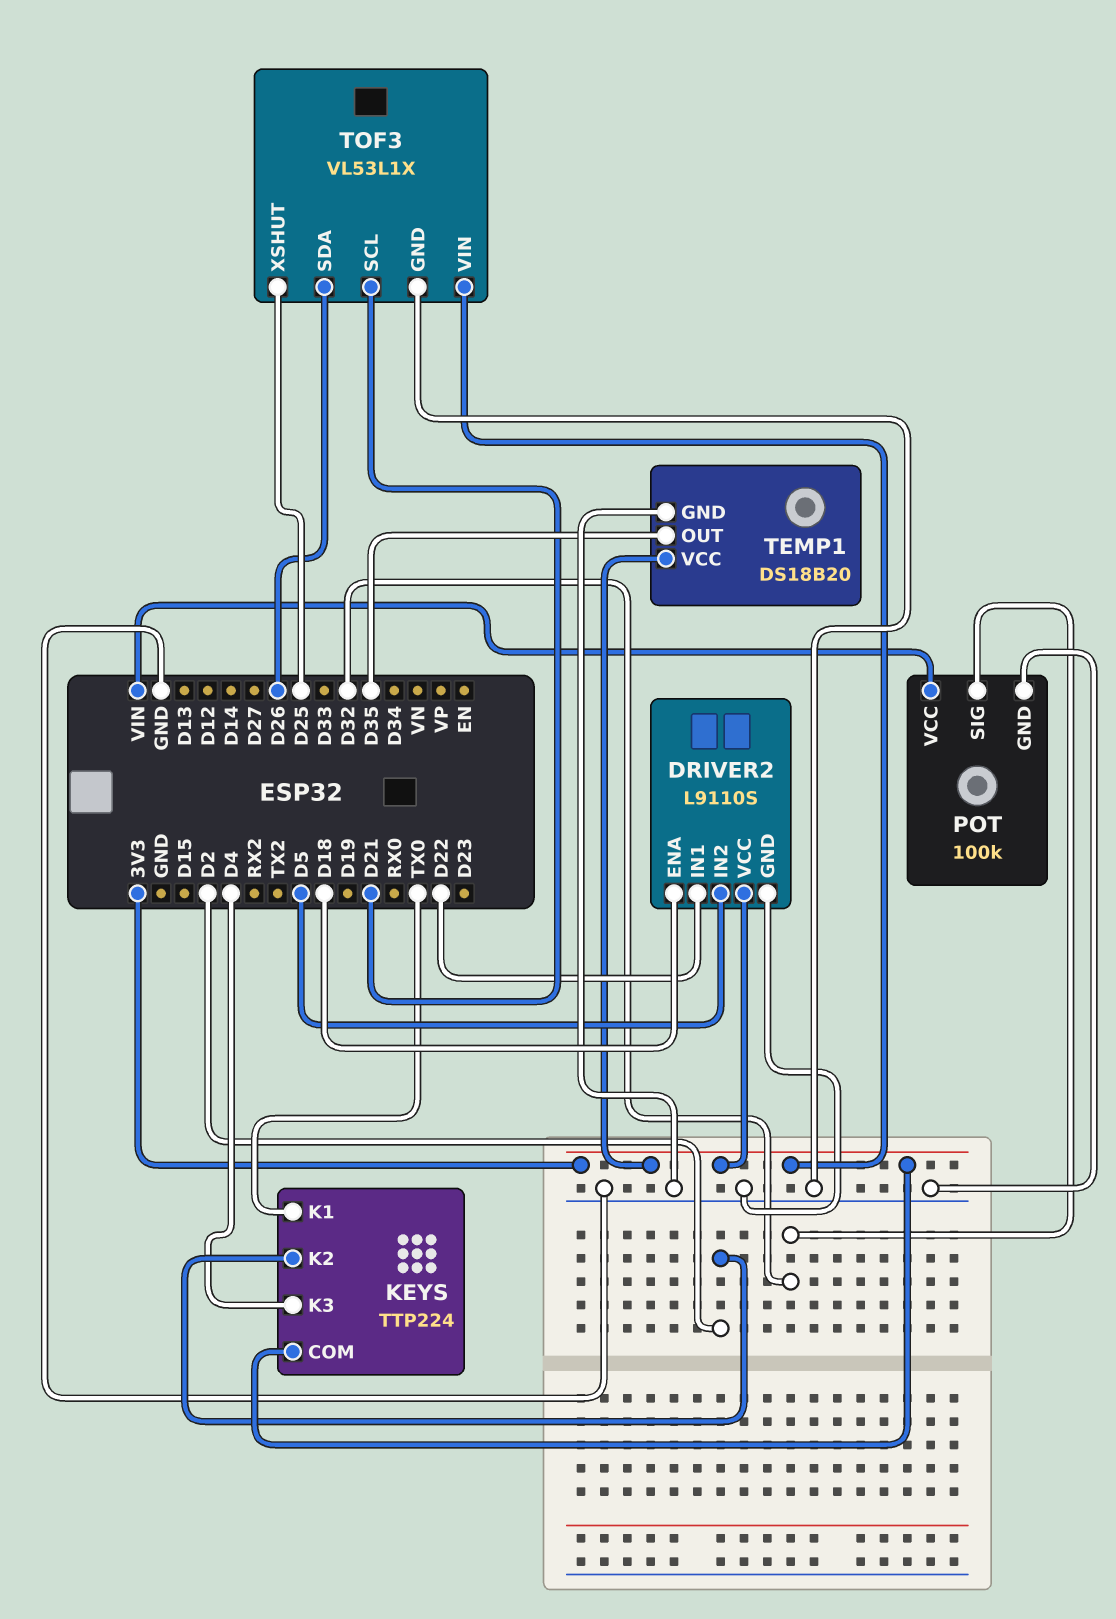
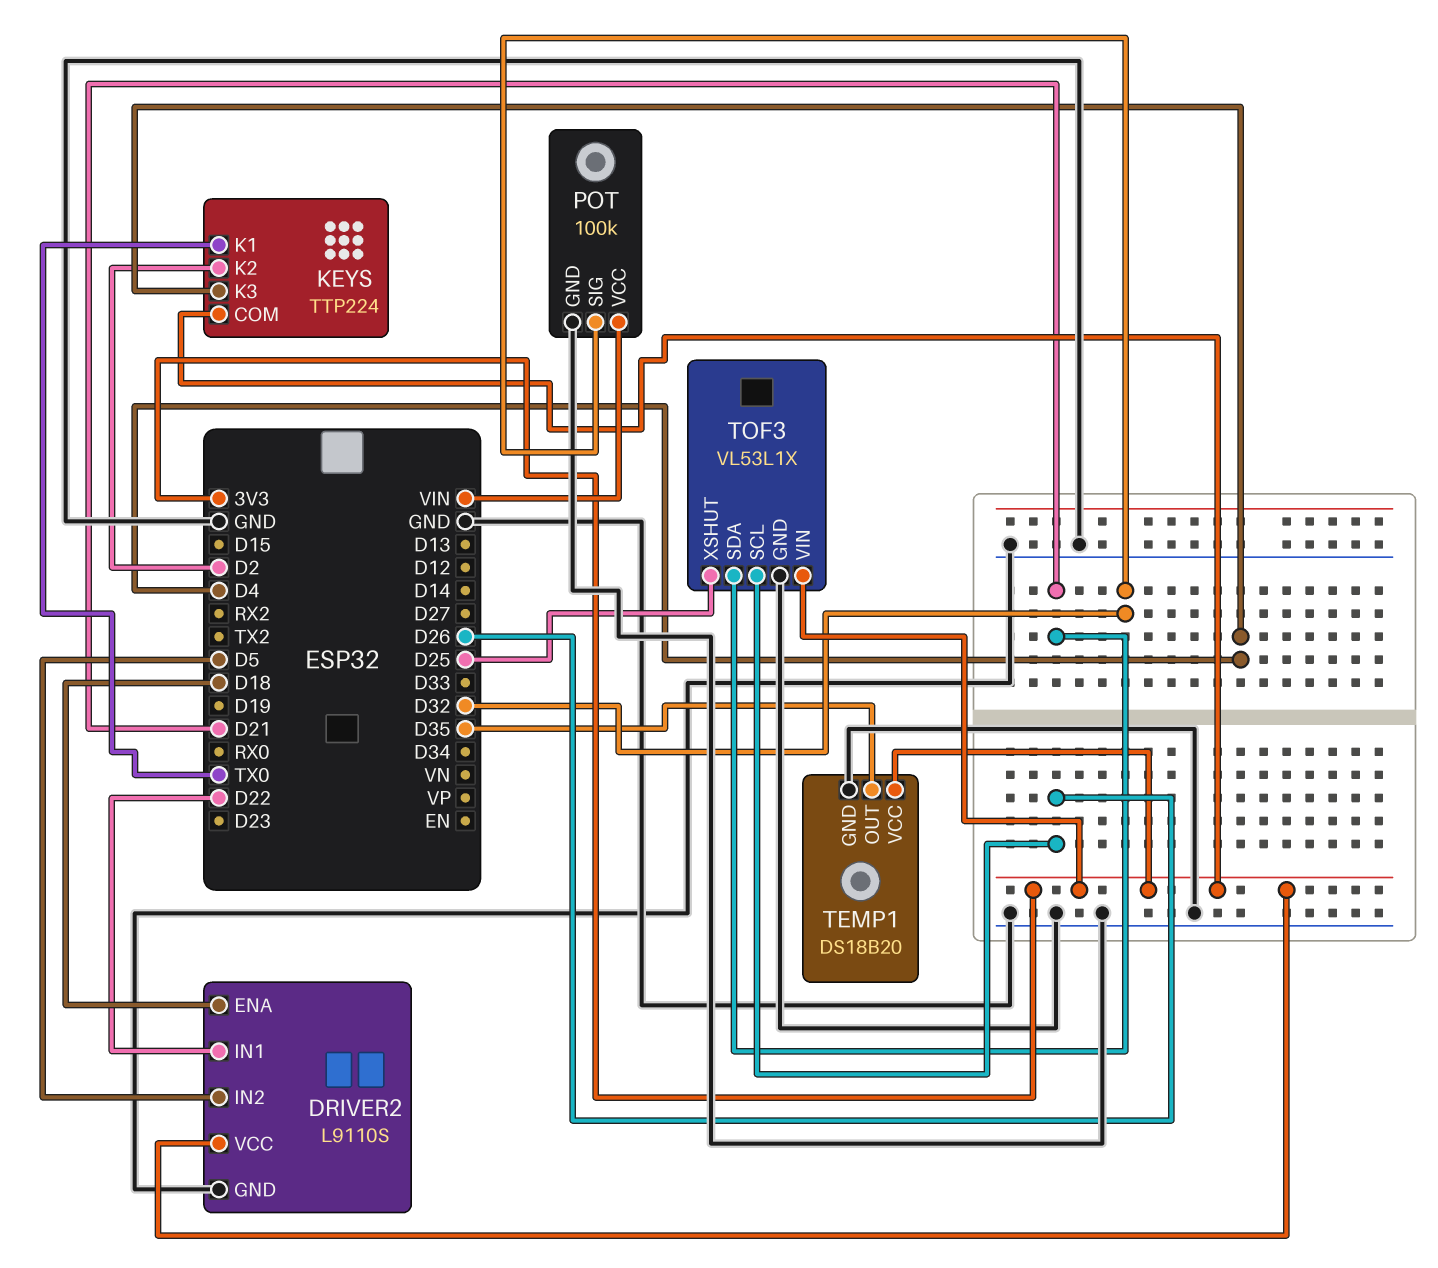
TOF3 pin SCL: D21 -> D26
TOF3 pin SDA: D26 -> D21

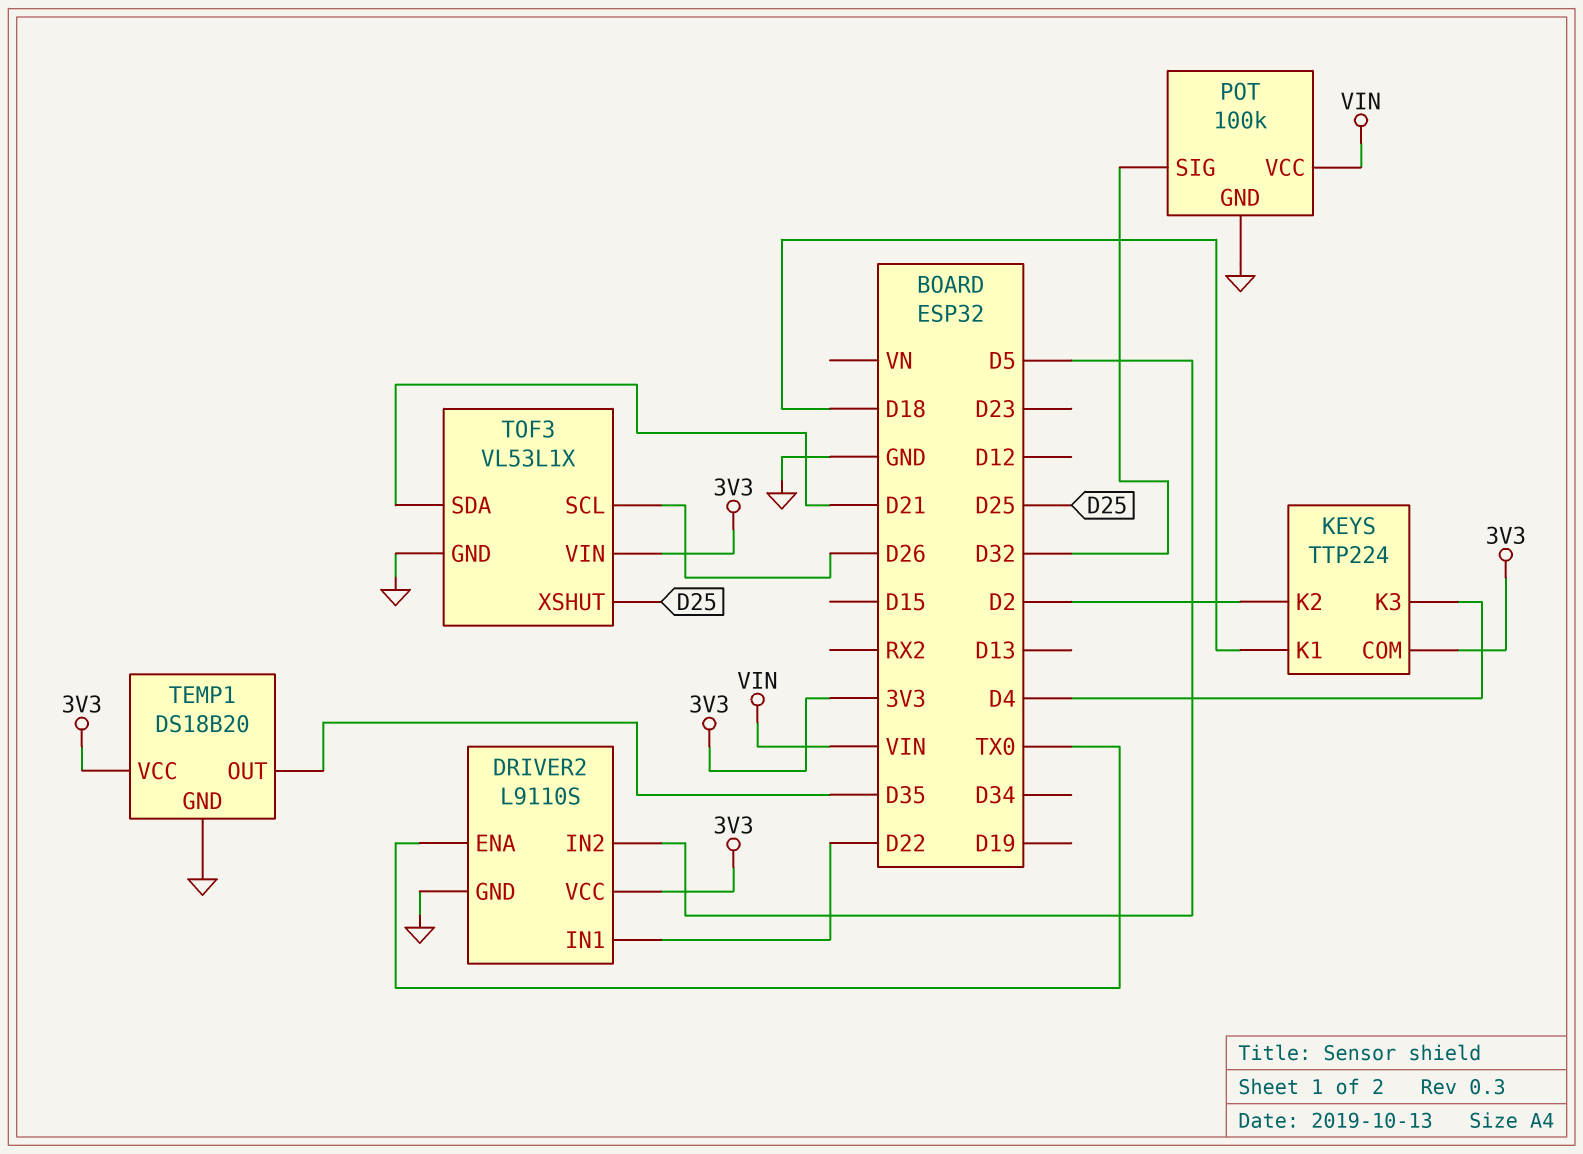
DRIVER2 pin ENA: D18 -> TX0
KEYS pin K1: TX0 -> D18

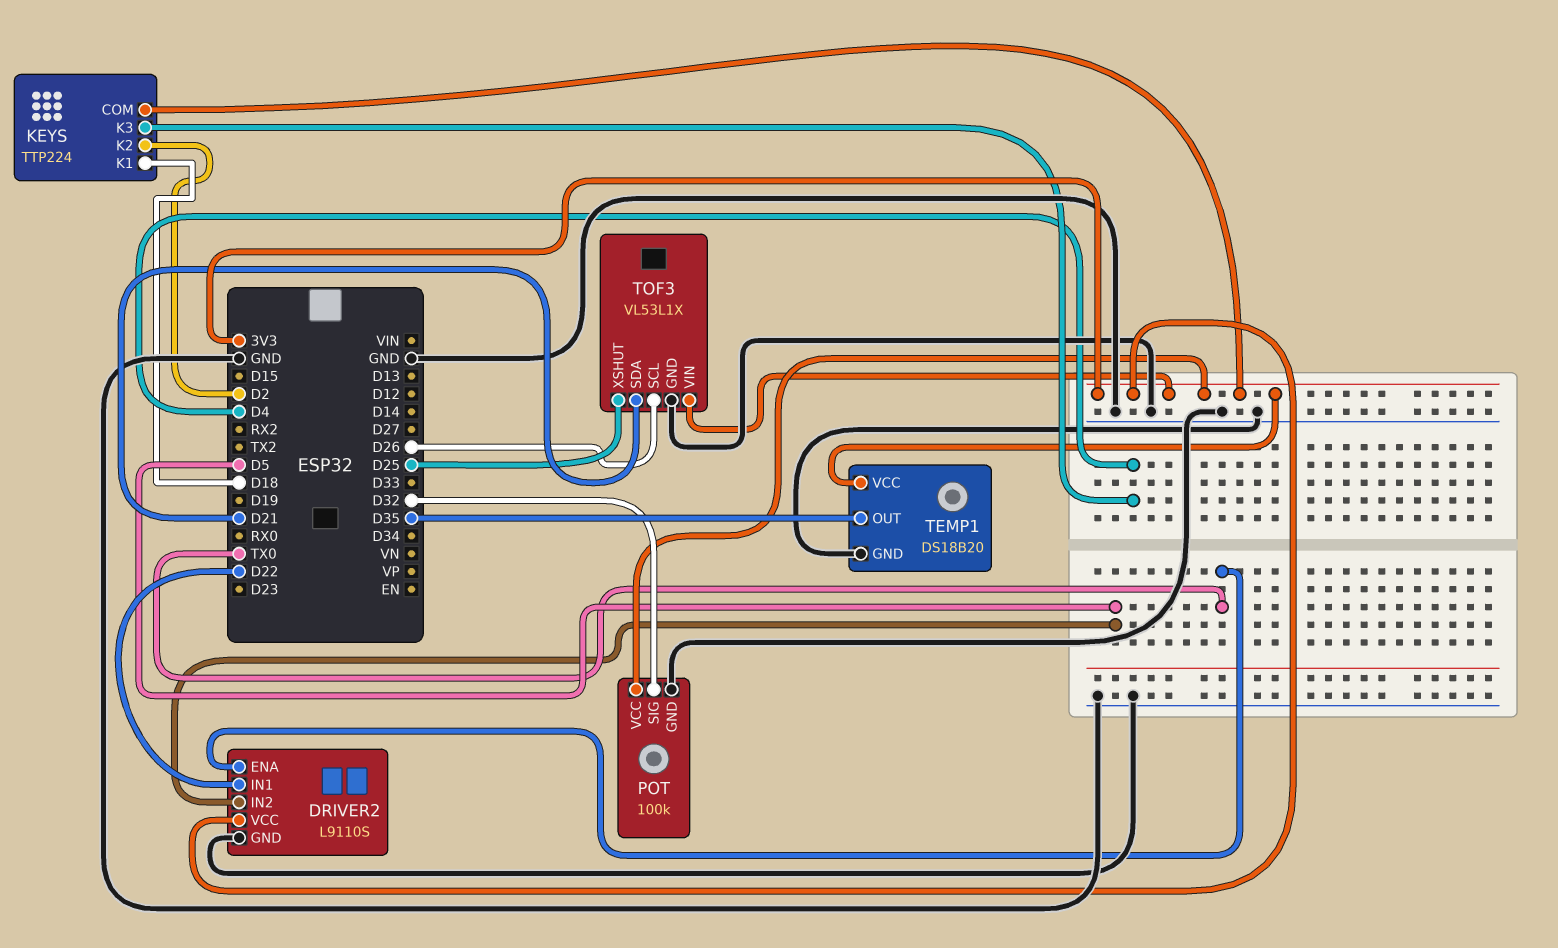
POT pin VCC: VIN -> 3V3

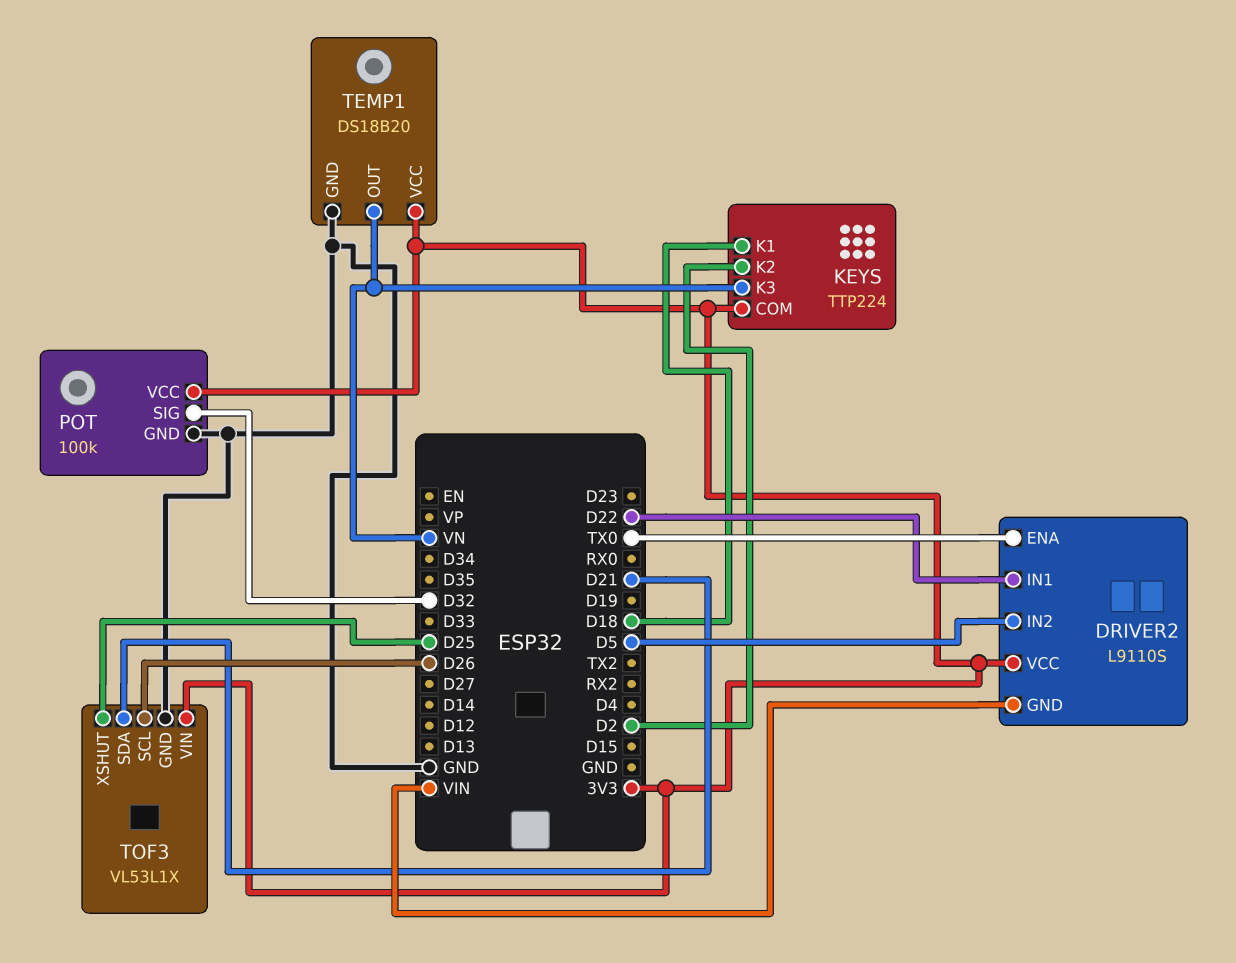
DRIVER2 pin GND: GND -> VIN
KEYS pin K3: D4 -> VN
TEMP1 pin OUT: D35 -> VN

